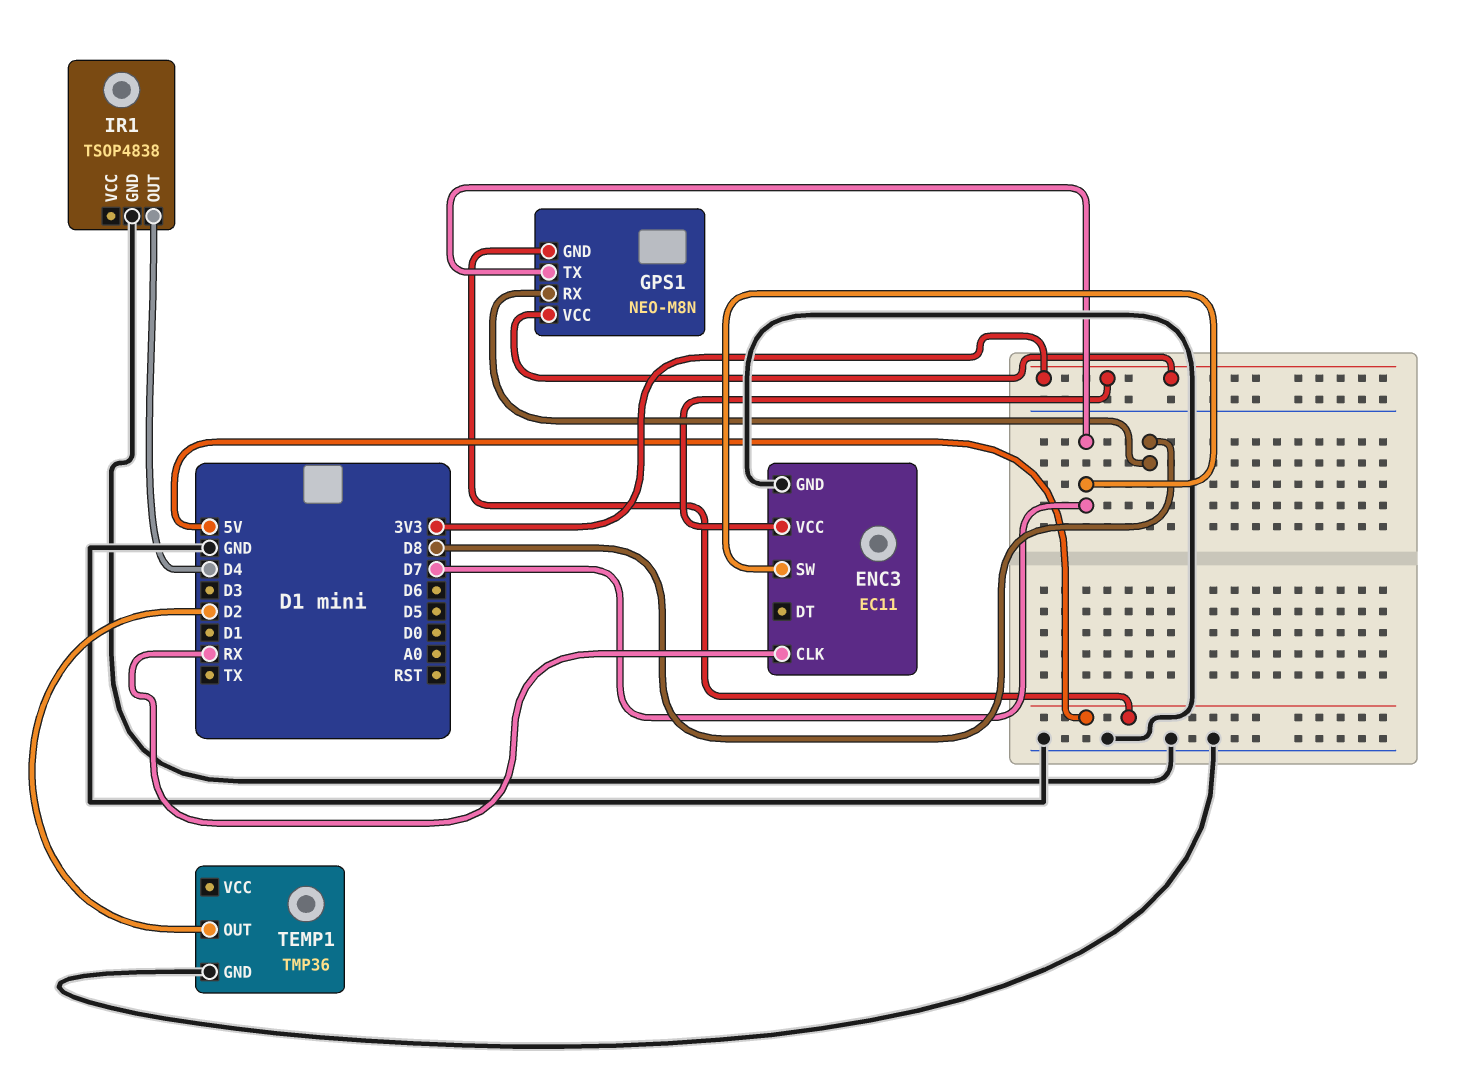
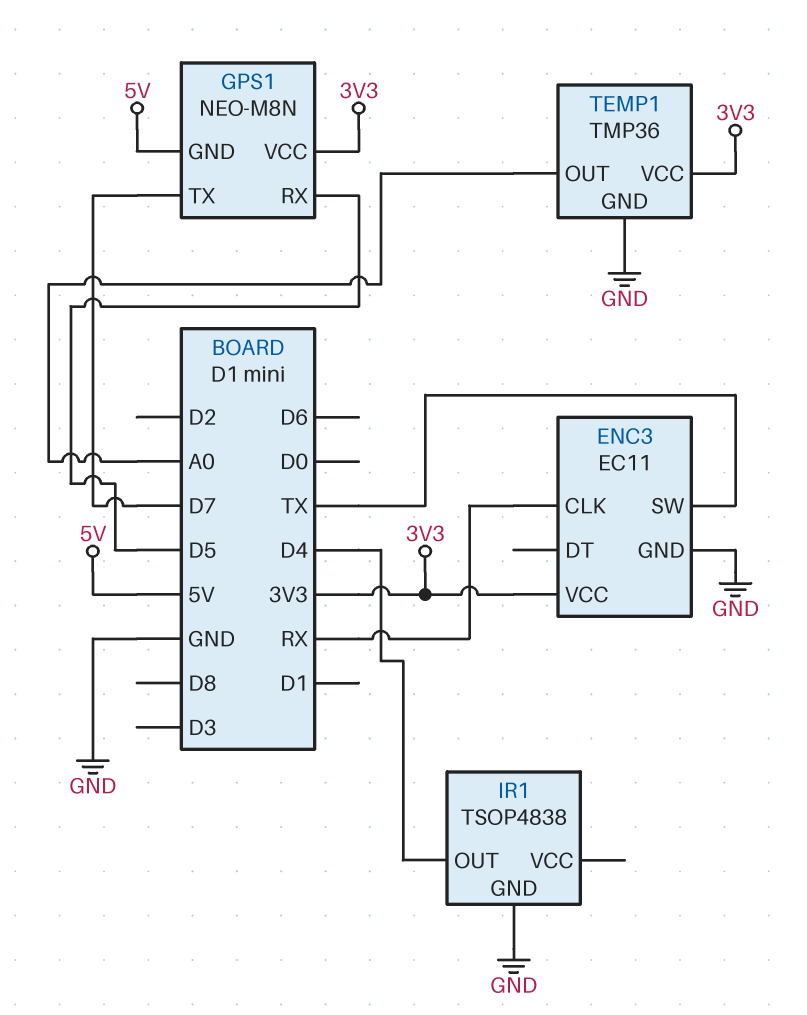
ENC3 pin SW: D7 -> TX
GPS1 pin RX: D8 -> D5
TEMP1 pin OUT: D2 -> A0
TEMP1 pin VCC: none -> 3V3

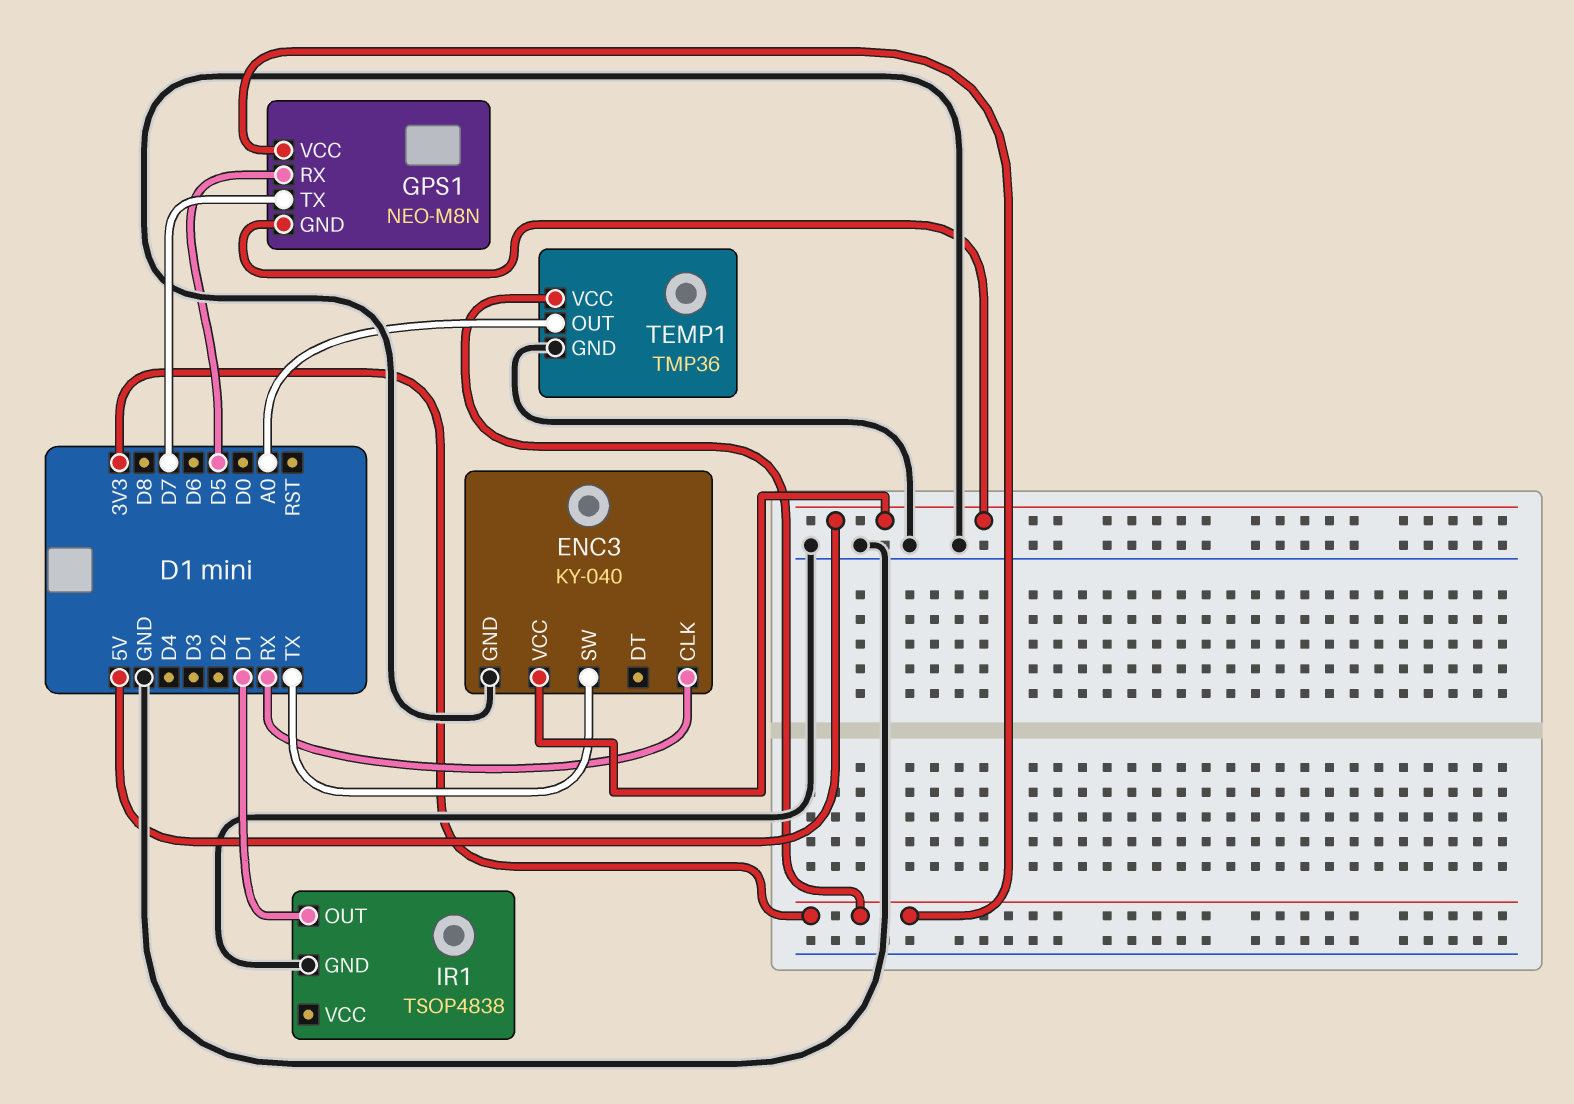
ENC3: EC11 -> KY-040
ENC3 pin VCC: 3V3 -> 5V
IR1 pin OUT: D4 -> D1

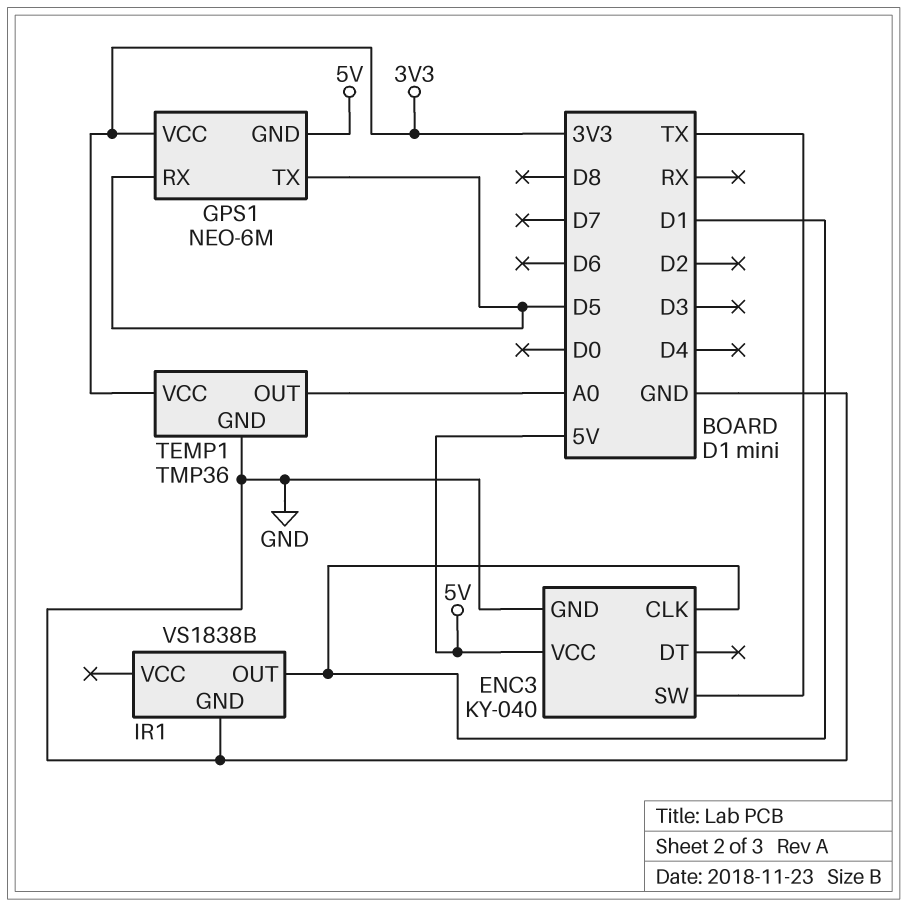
ENC3 pin CLK: RX -> D1
GPS1: NEO-M8N -> NEO-6M
GPS1 pin TX: D7 -> D5
IR1: TSOP4838 -> VS1838B

